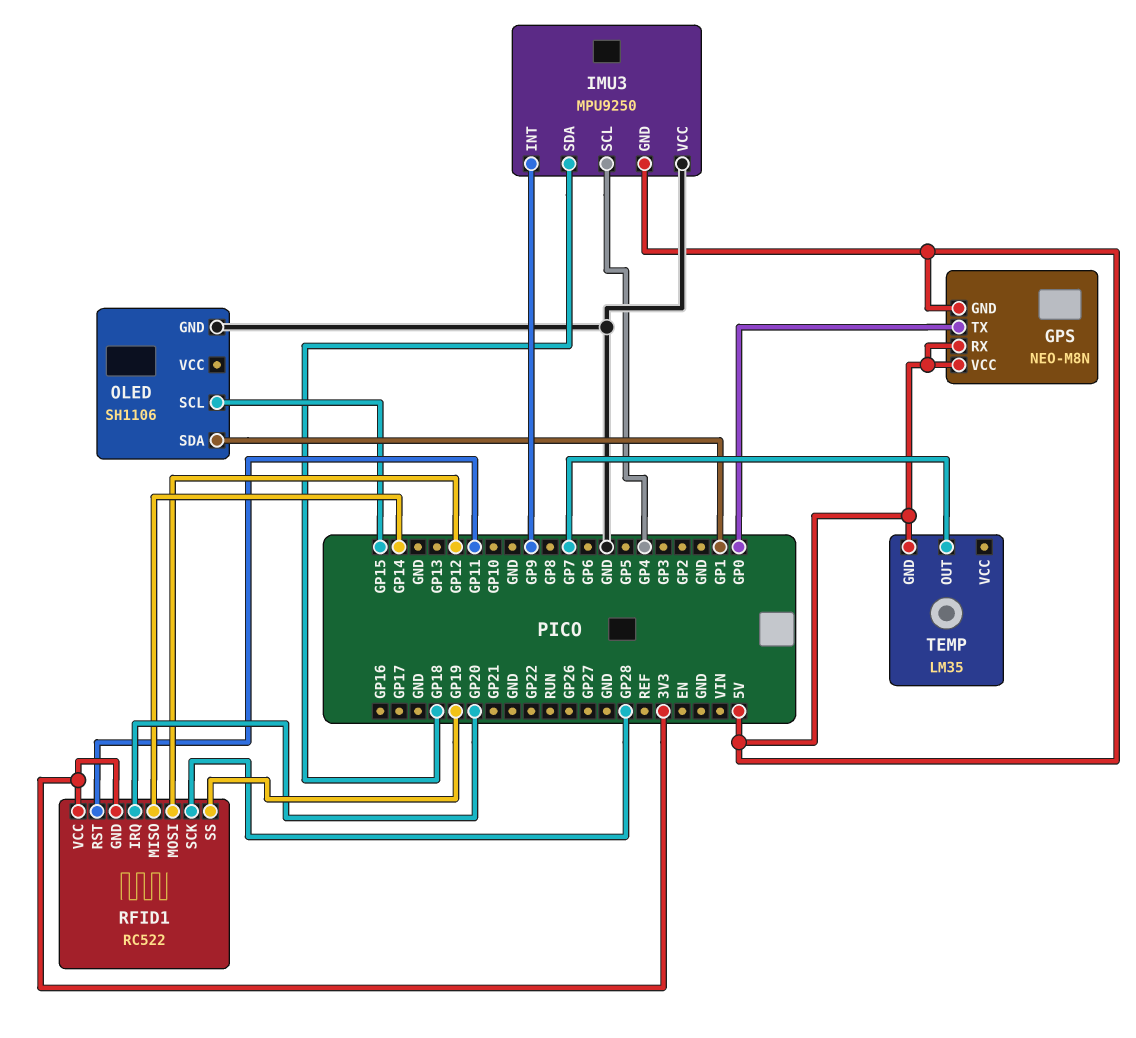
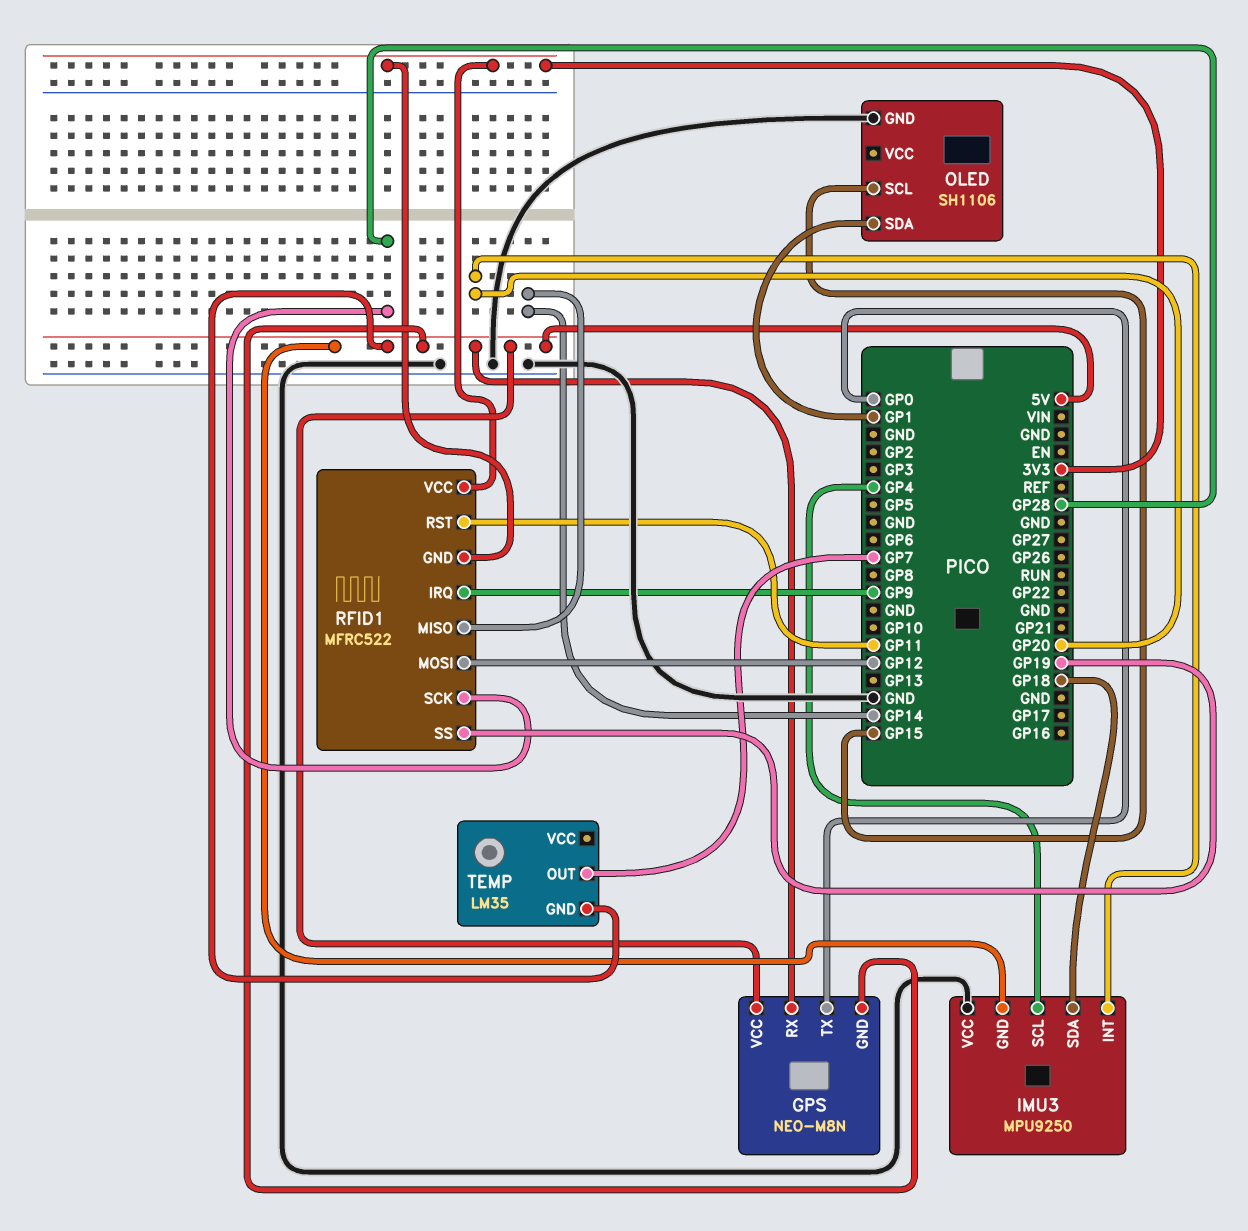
IMU3 pin INT: GP9 -> GP20
RFID1: RC522 -> MFRC522
RFID1 pin IRQ: GP20 -> GP9

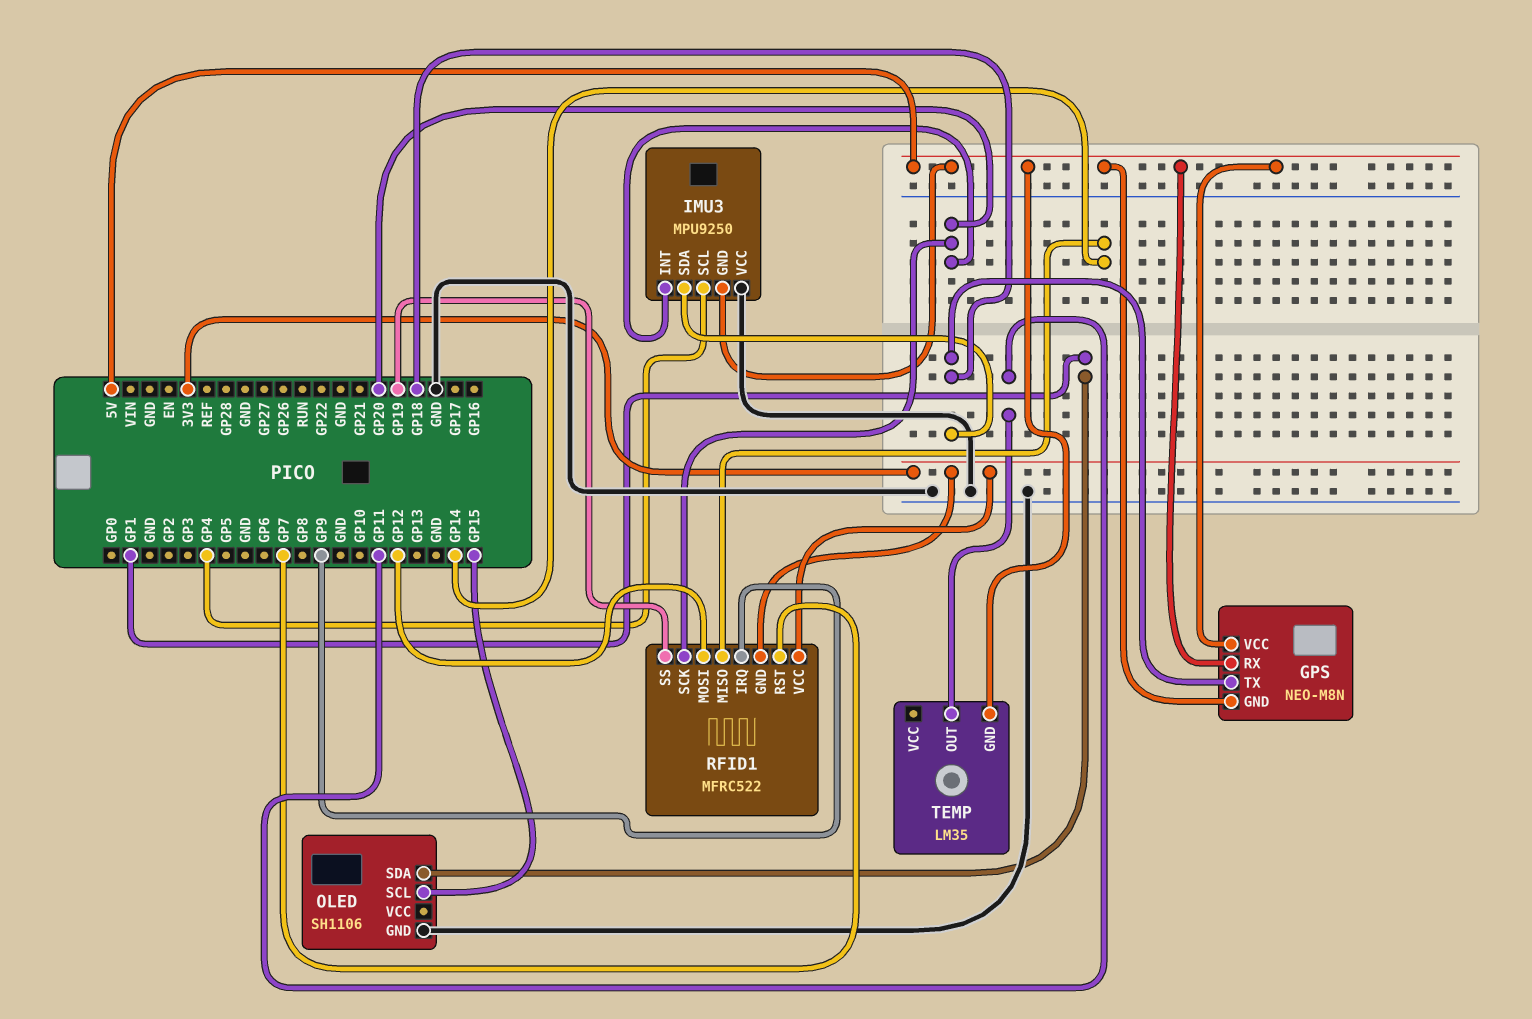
GPS pin TX: GP0 -> GP18
RFID1 pin RST: GP11 -> GP7
RFID1 pin SCK: GP28 -> GP20
TEMP pin OUT: GP7 -> GP11

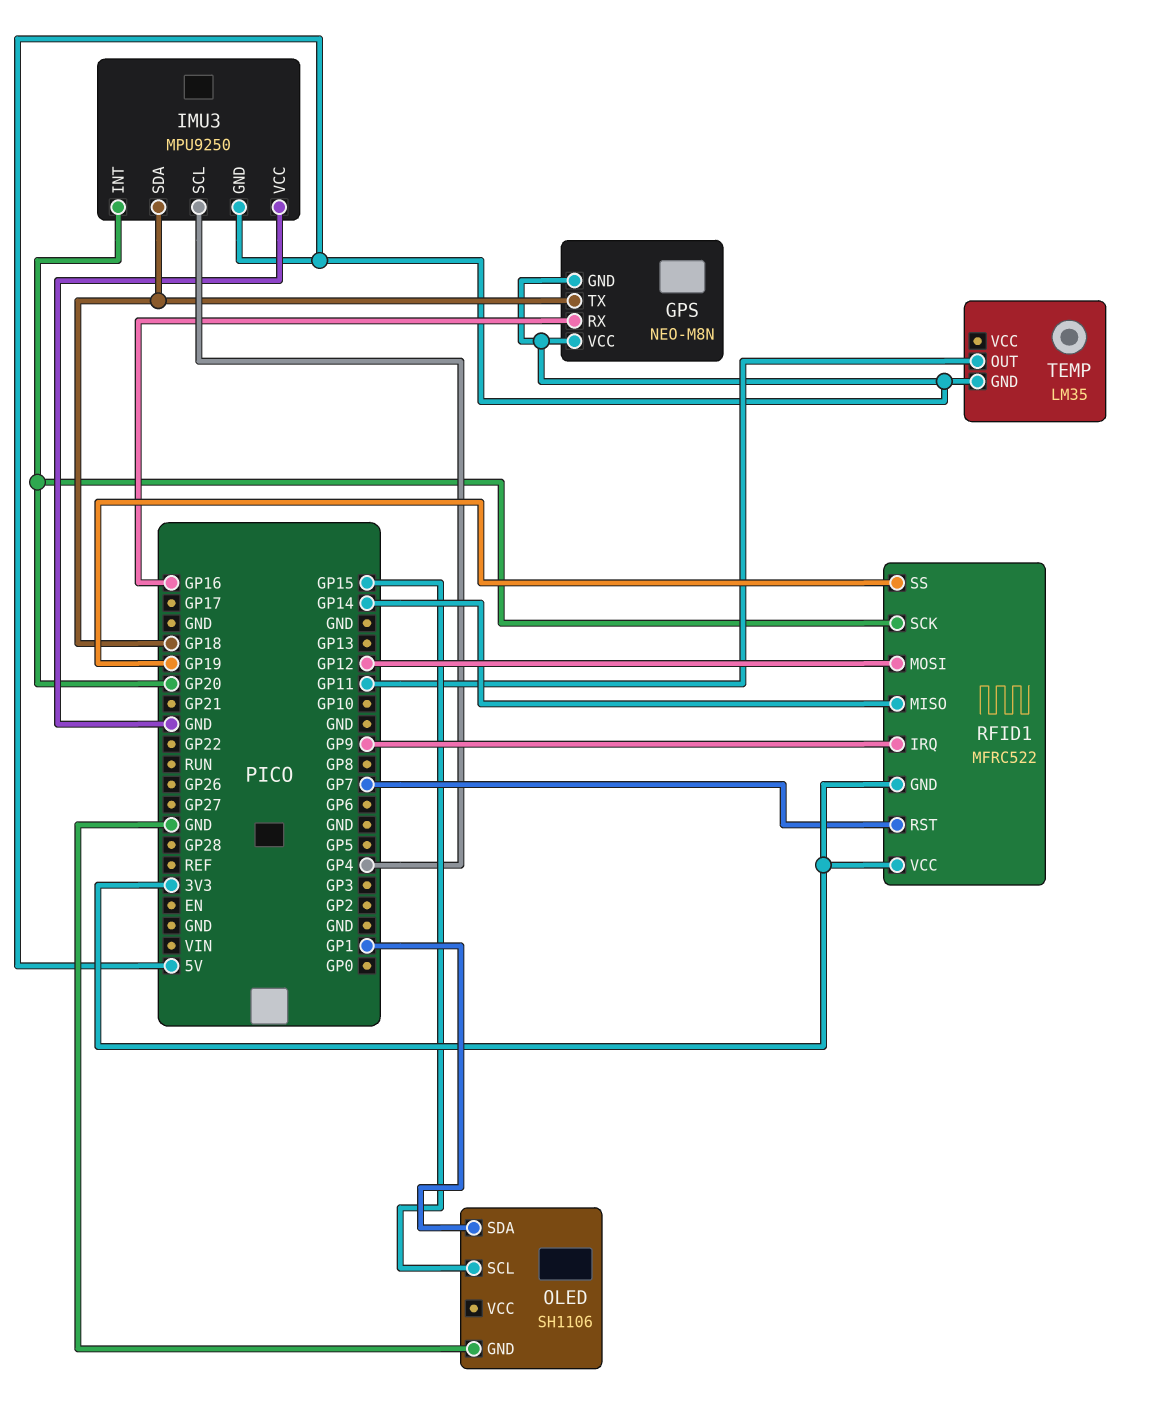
GPS pin RX: 5V -> GP16

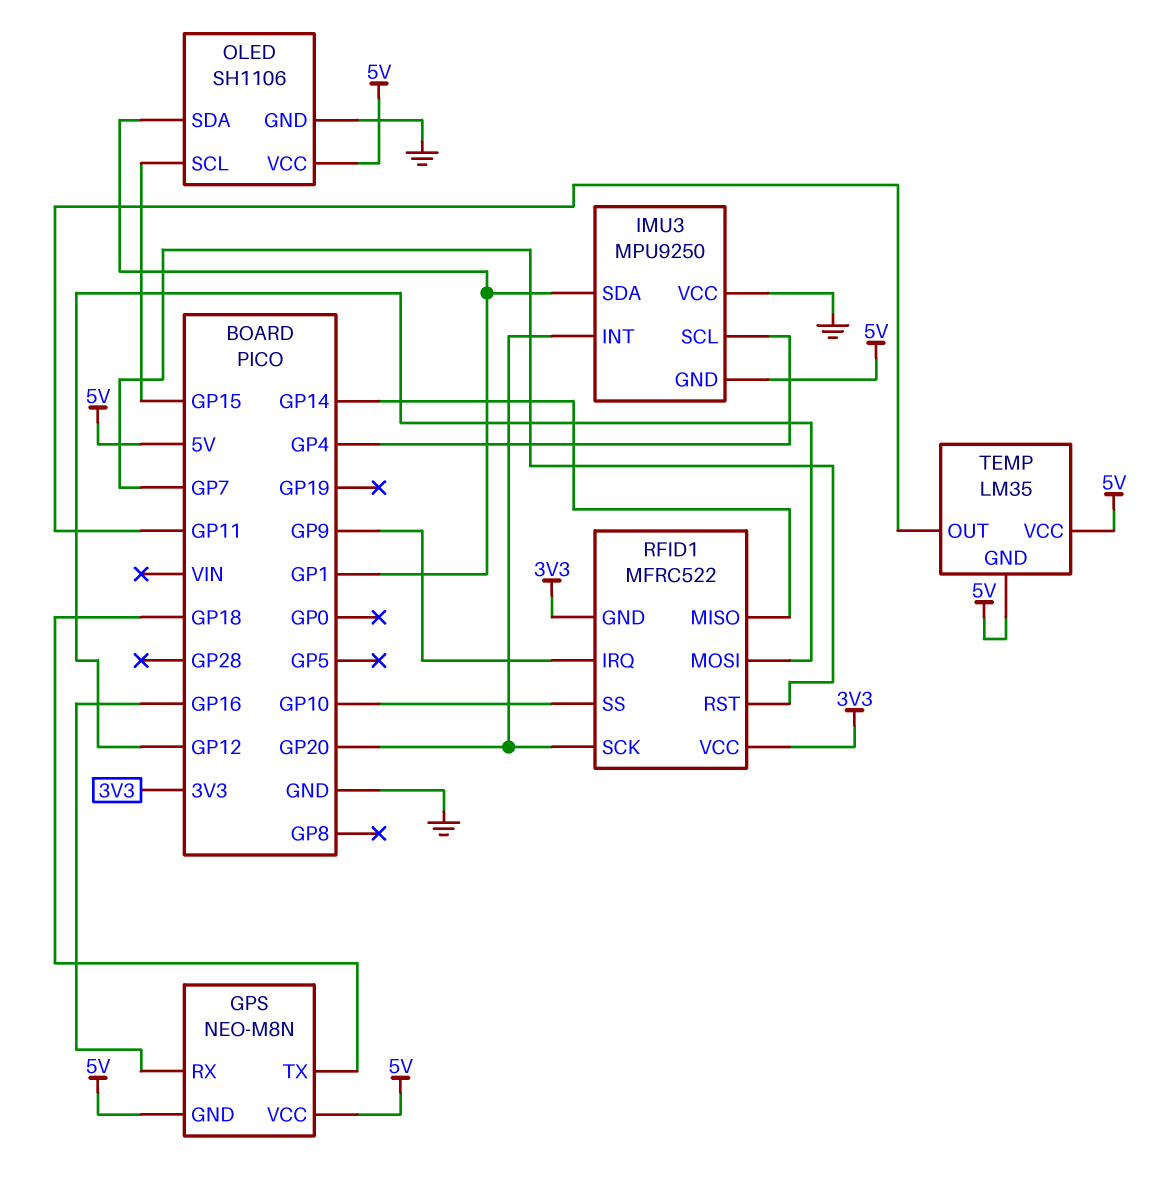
IMU3 pin SDA: GP18 -> GP1
OLED pin VCC: none -> 5V
RFID1 pin SS: GP19 -> GP10
TEMP pin VCC: none -> 5V

